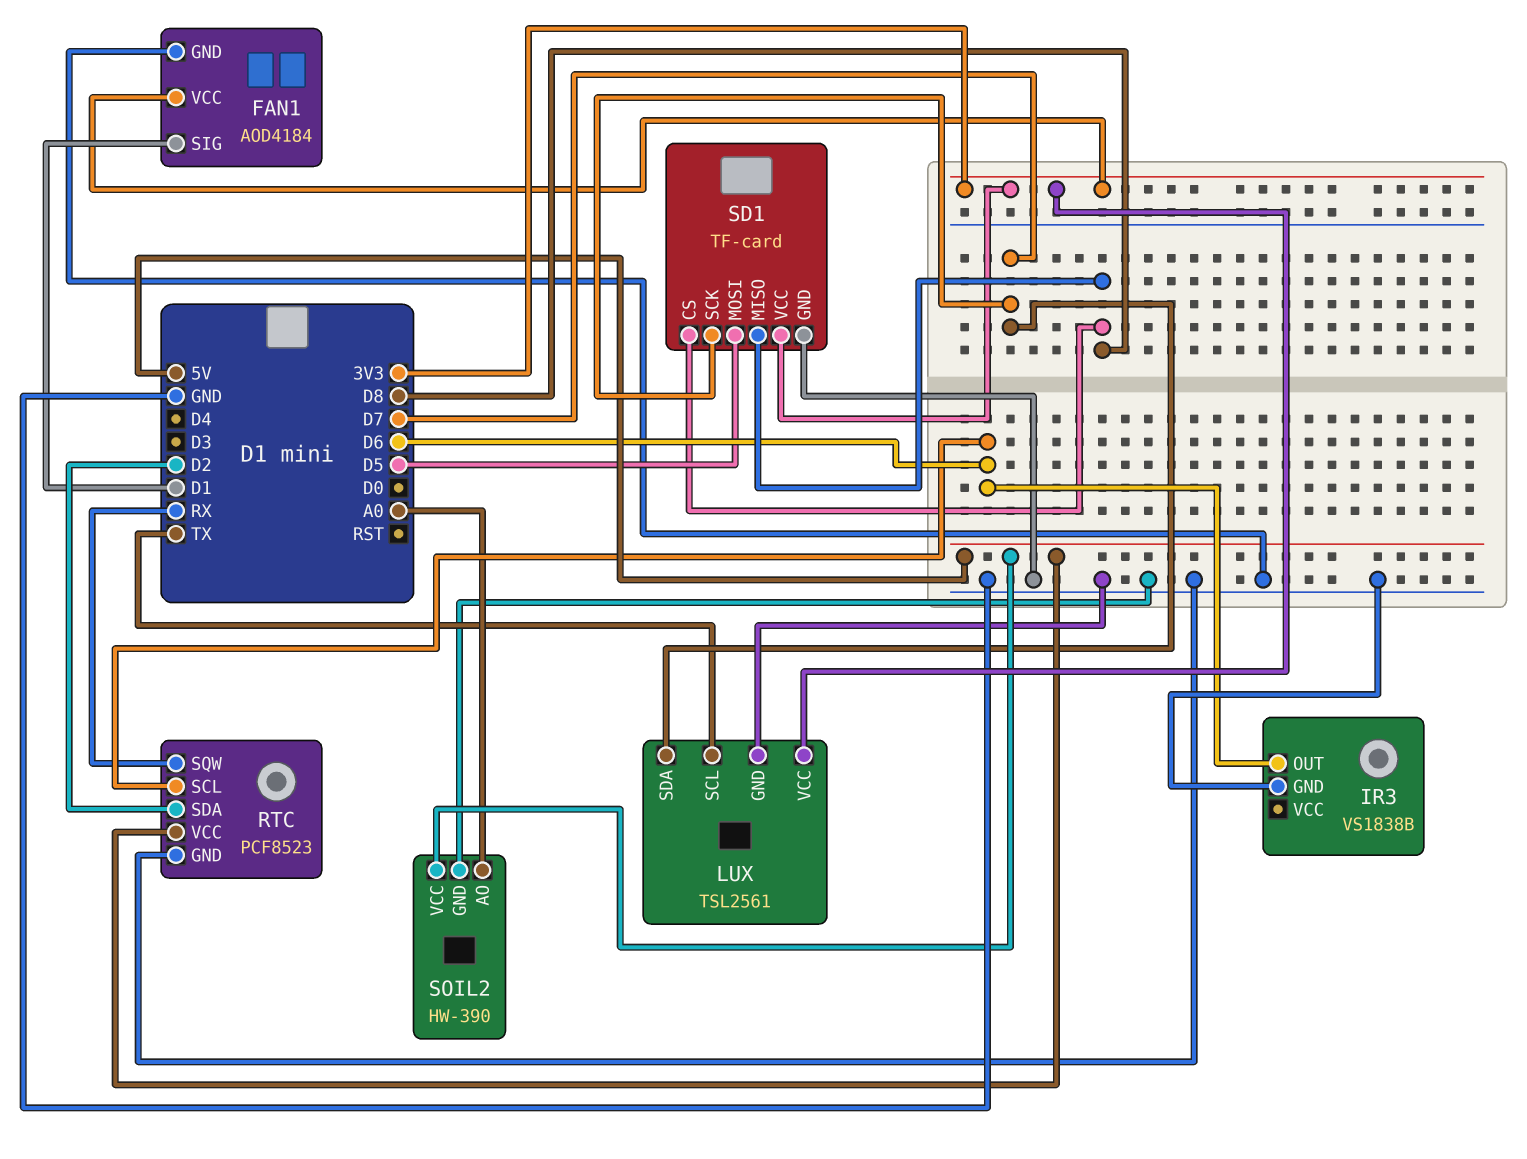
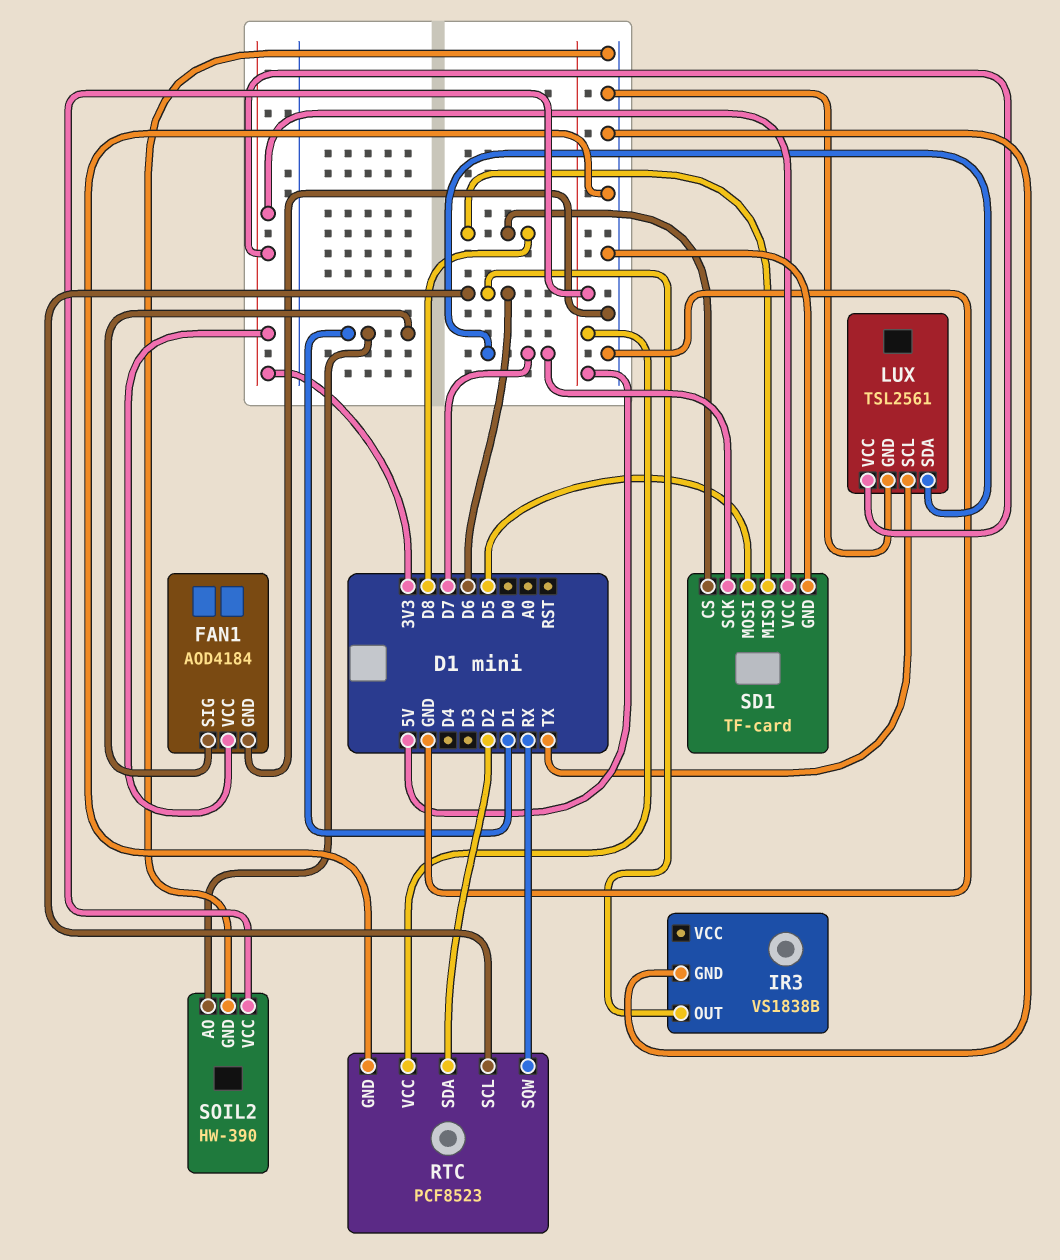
SOIL2 pin AO: A0 -> D1

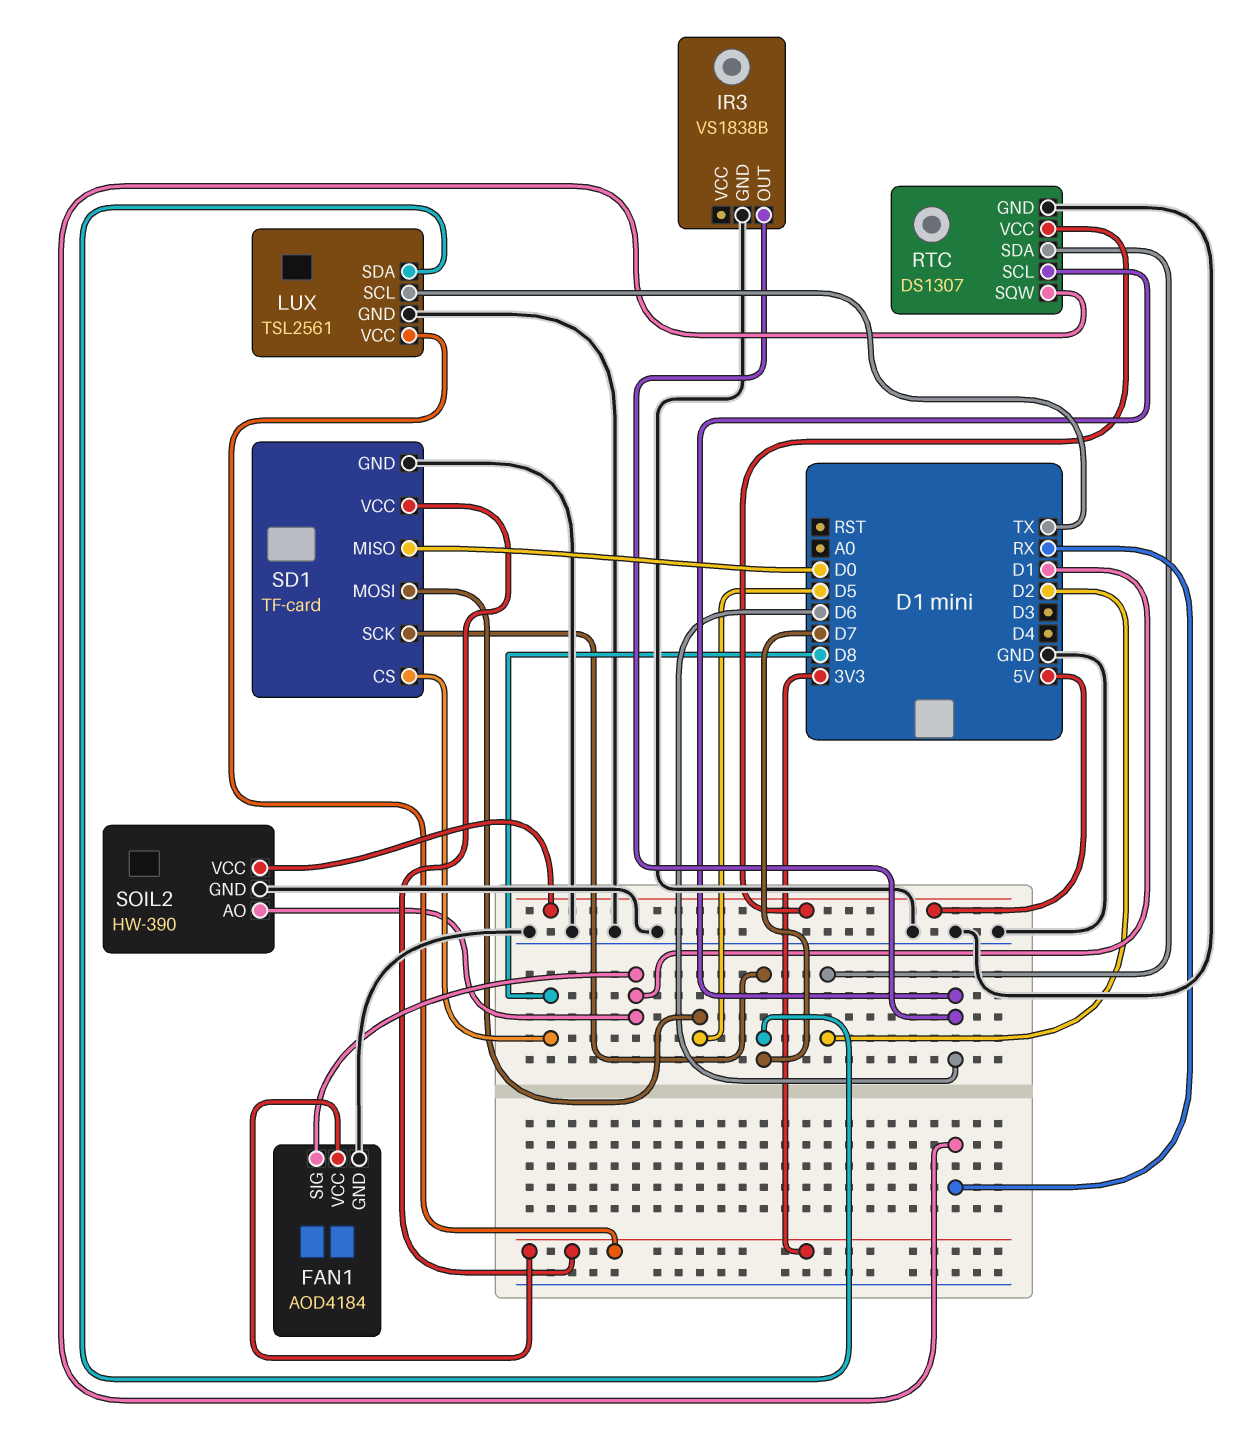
RTC: PCF8523 -> DS1307
SD1 pin MISO: D8 -> D0

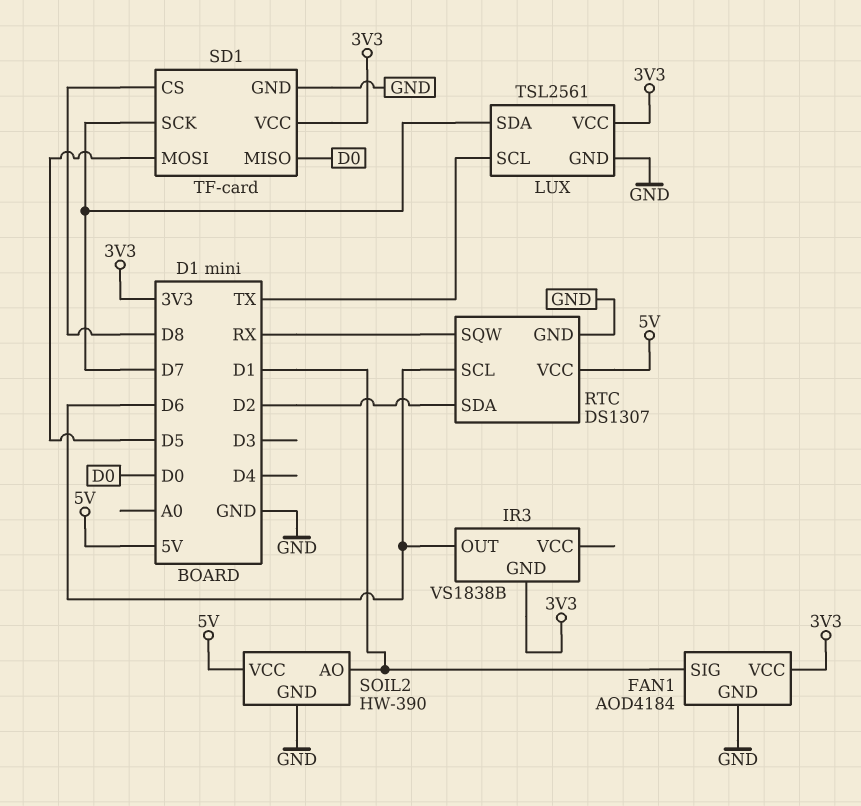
IR3 pin GND: GND -> 3V3

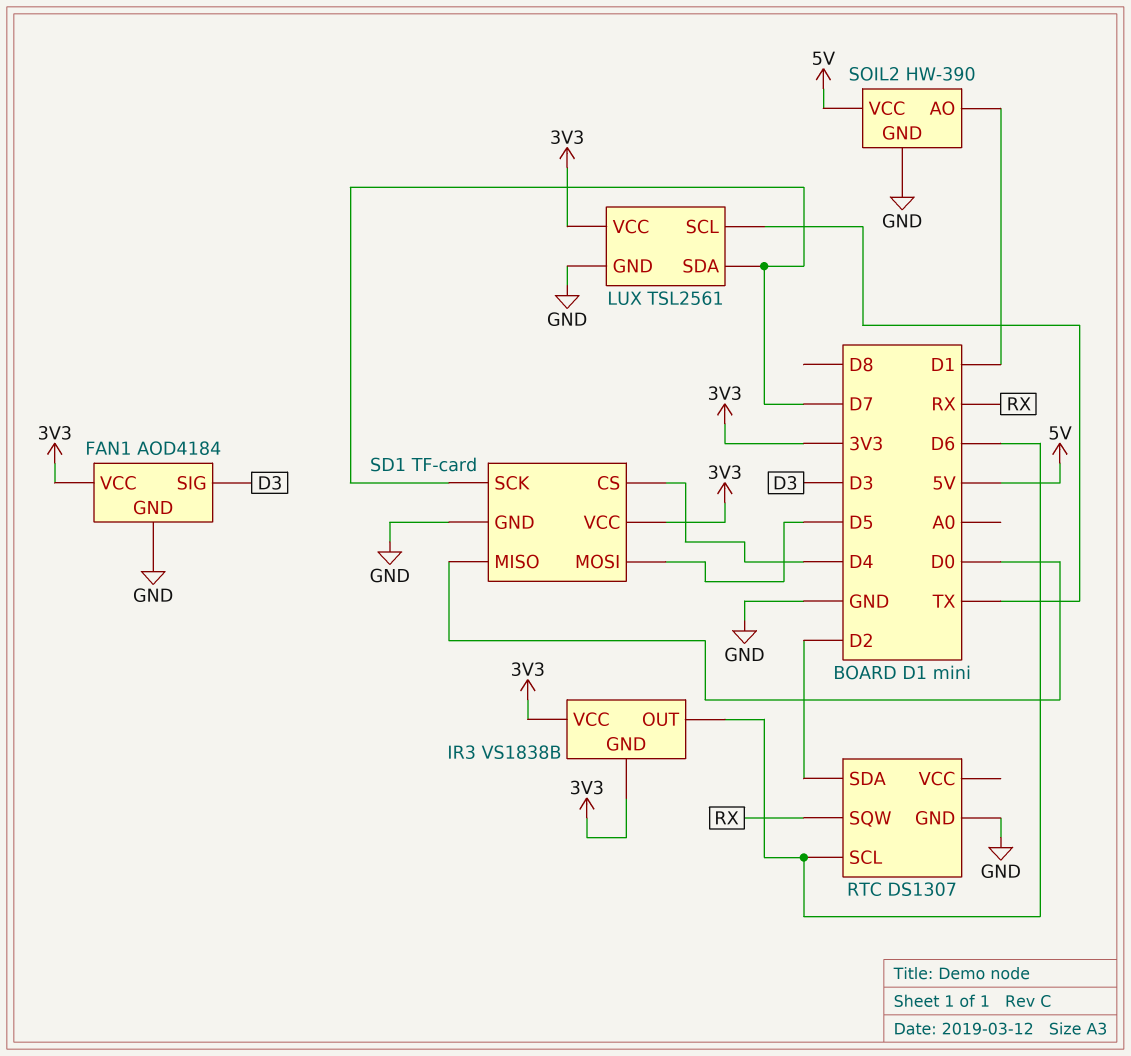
FAN1 pin SIG: D1 -> D3
IR3 pin VCC: none -> 3V3
RTC pin VCC: 5V -> none
SD1 pin CS: D8 -> D4

